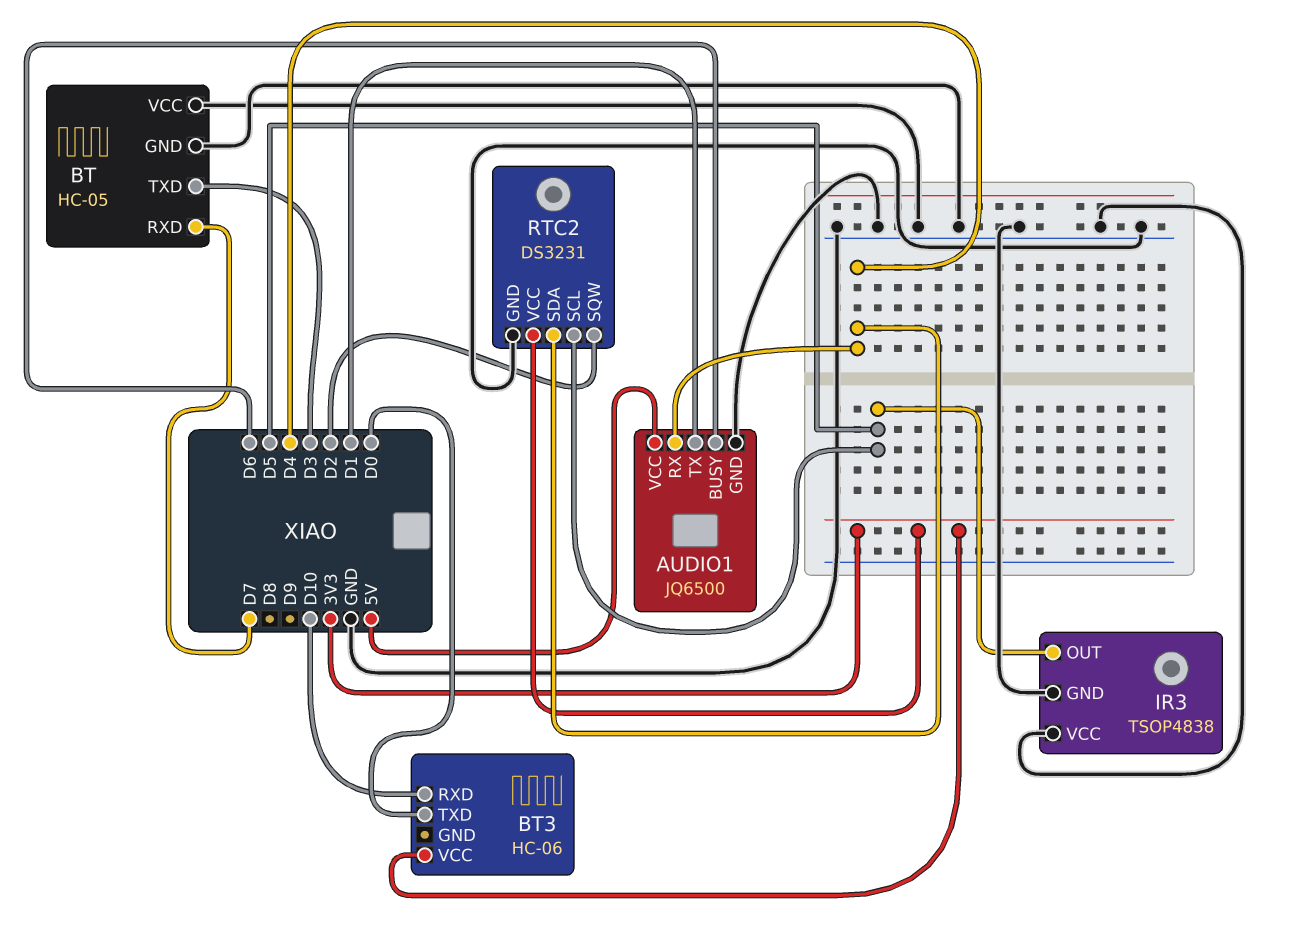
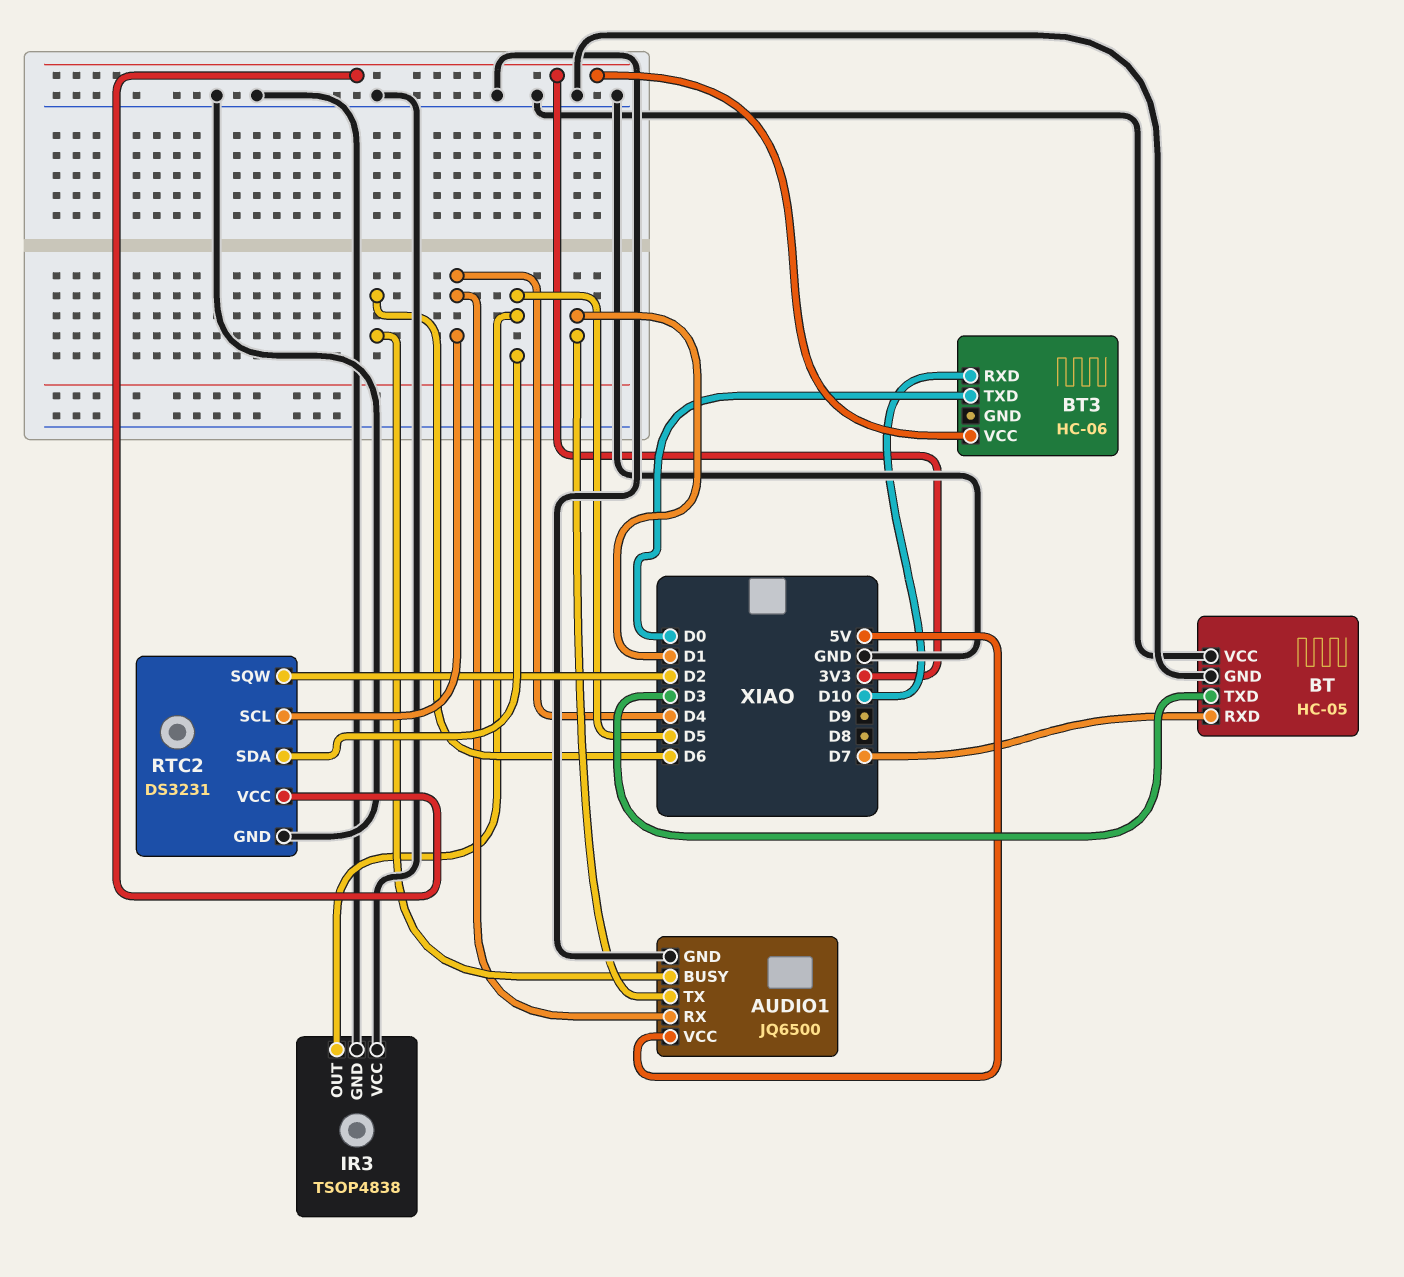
RTC2 pin SCL: D5 -> D4
RTC2 pin SDA: D4 -> D5

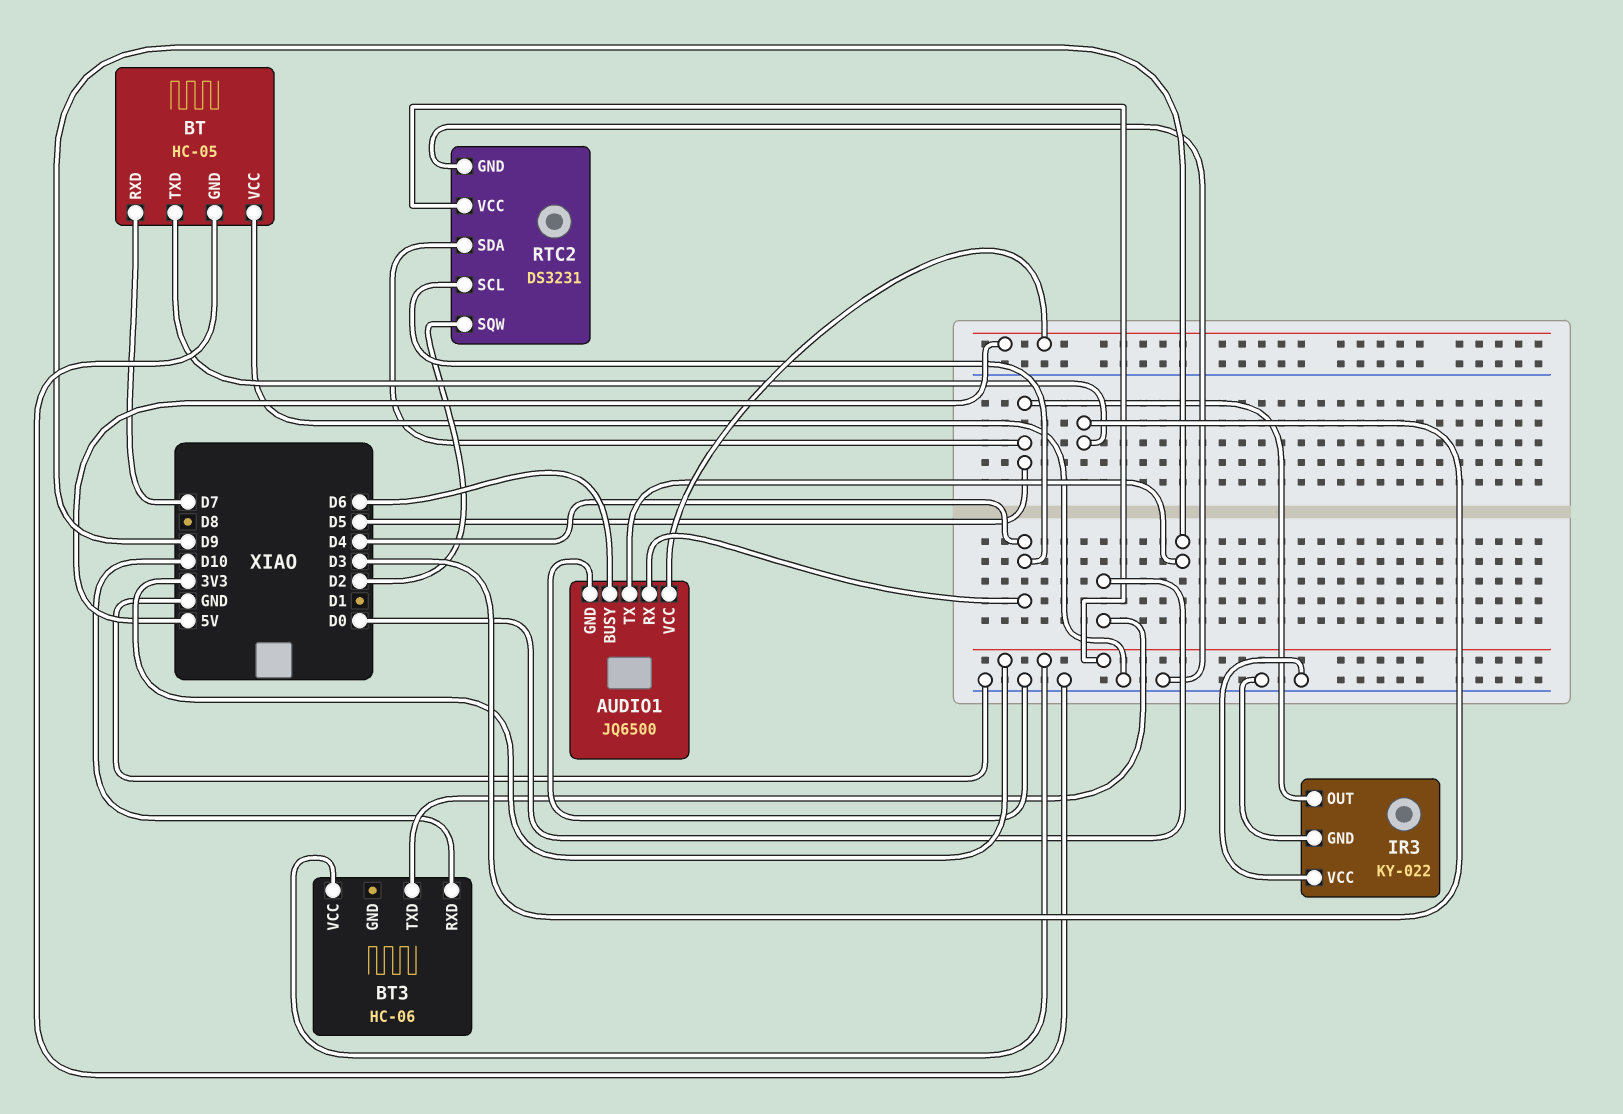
AUDIO1 pin TX: D1 -> D9
IR3: TSOP4838 -> KY-022

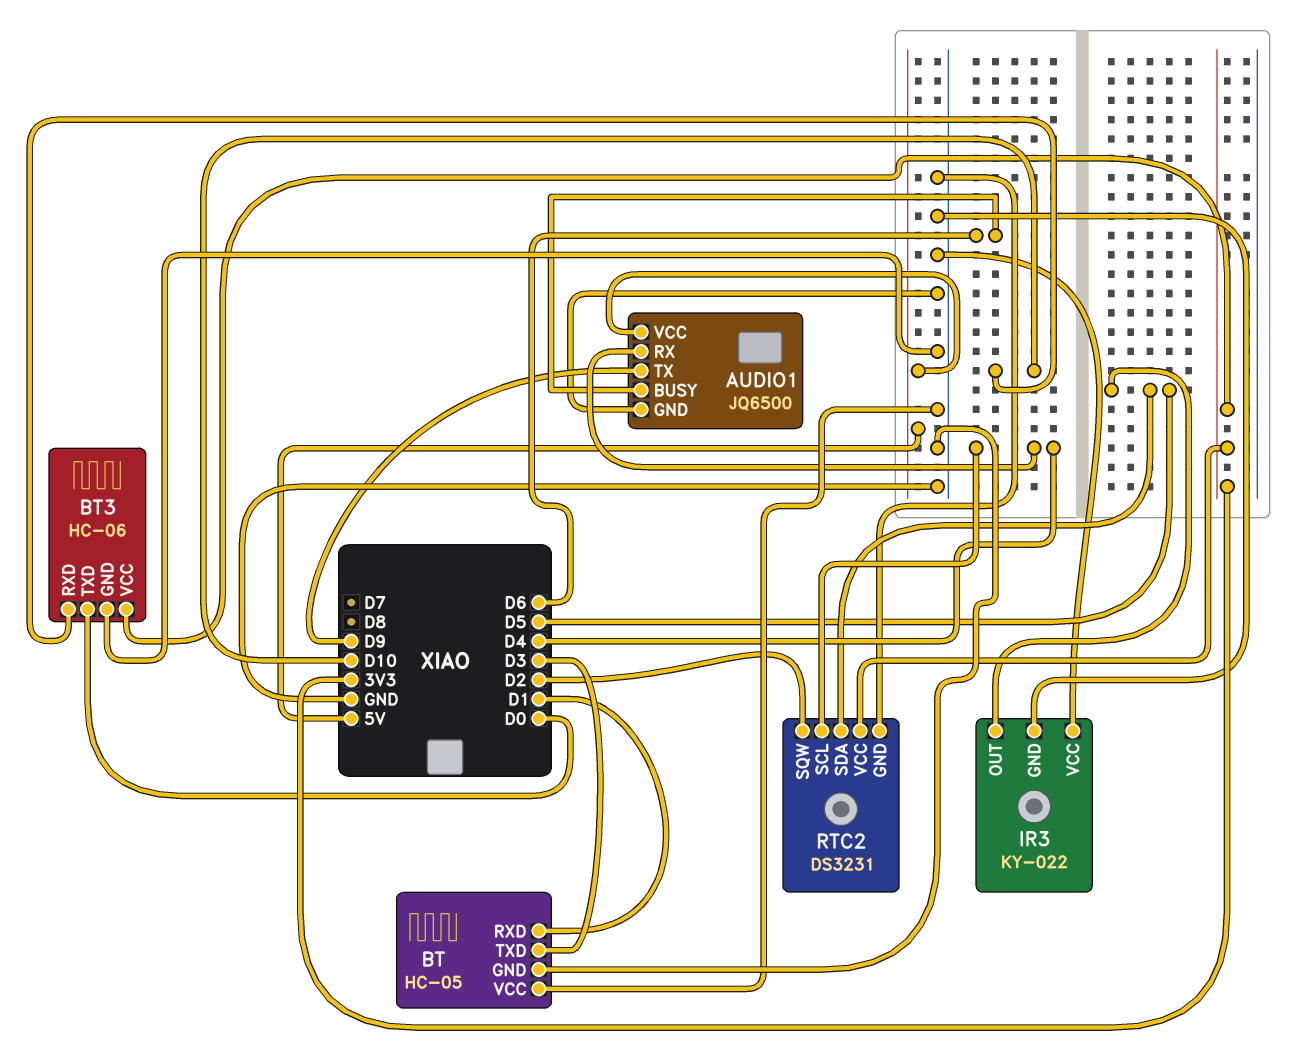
BT pin RXD: D7 -> D1
BT3 pin GND: none -> GND

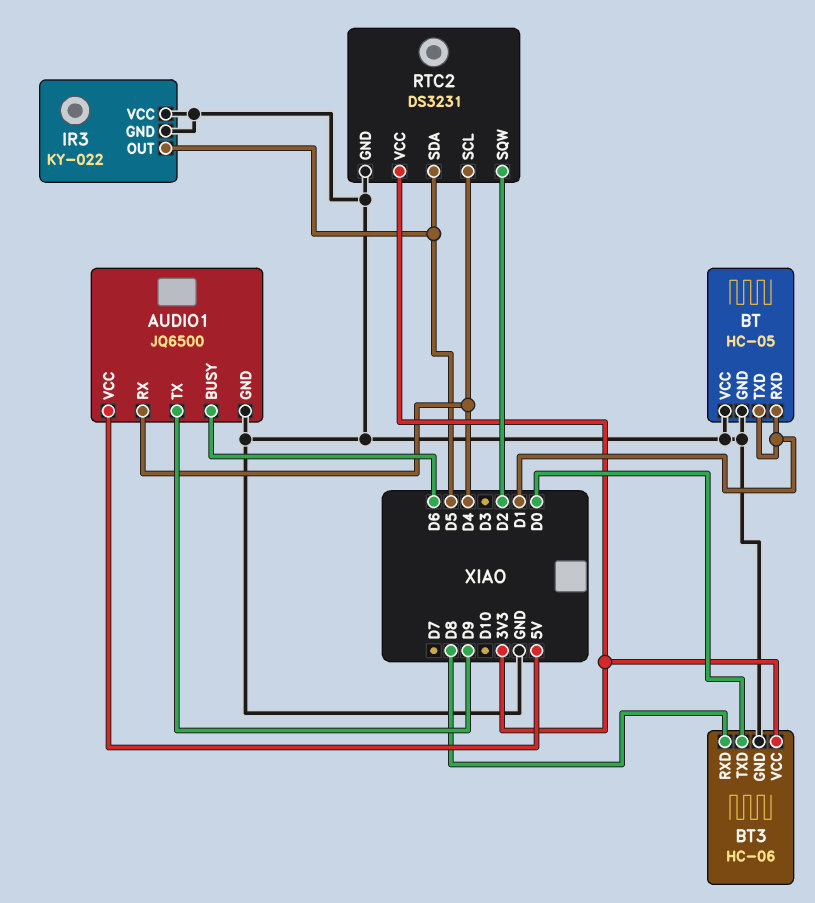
BT pin TXD: D3 -> D1
BT3 pin RXD: D10 -> D8

